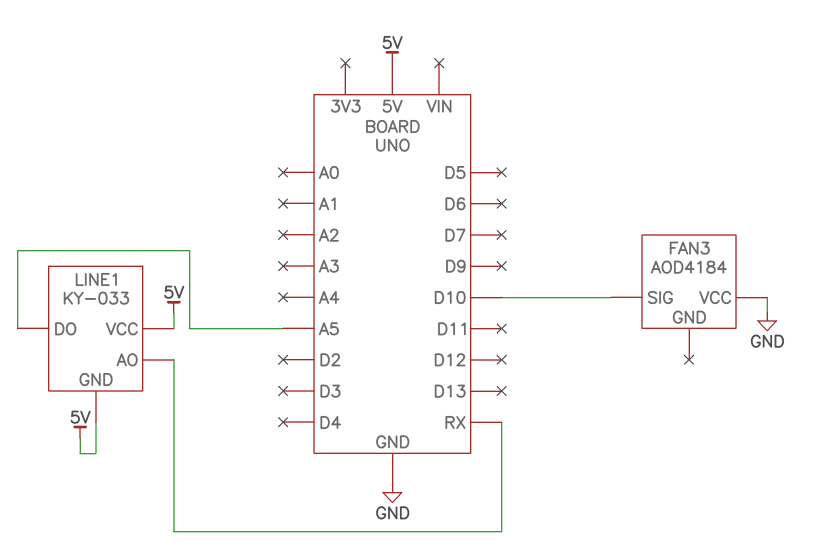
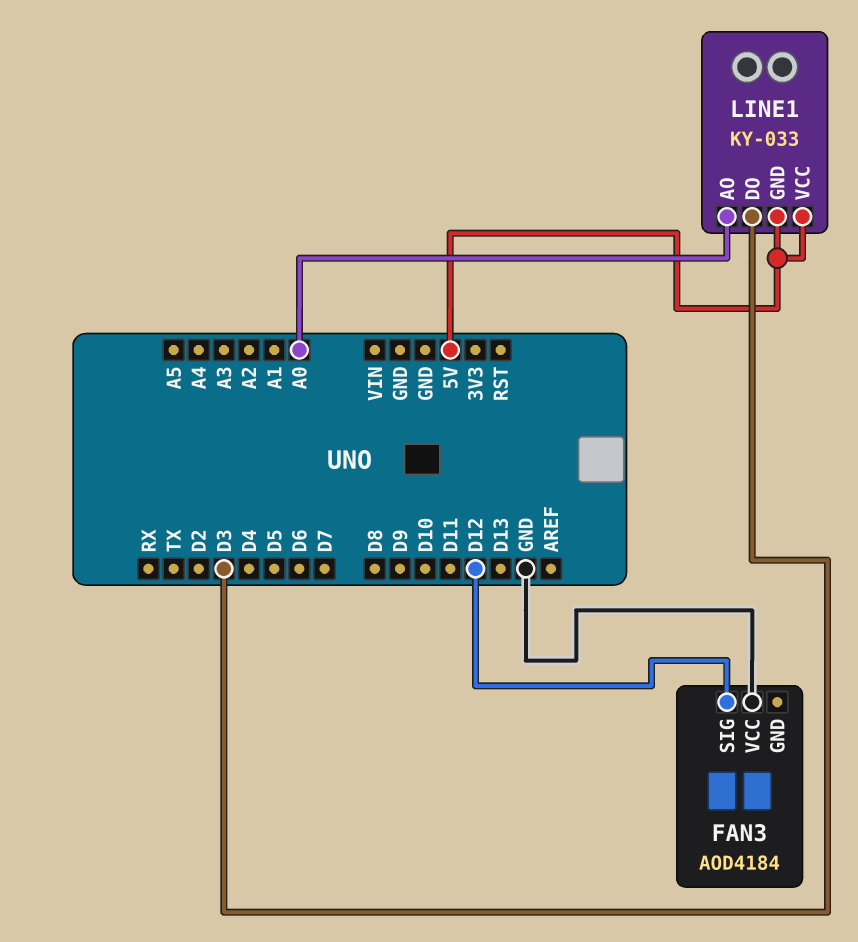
FAN3 pin SIG: D10 -> D12
LINE1 pin AO: RX -> A0
LINE1 pin DO: A5 -> D3

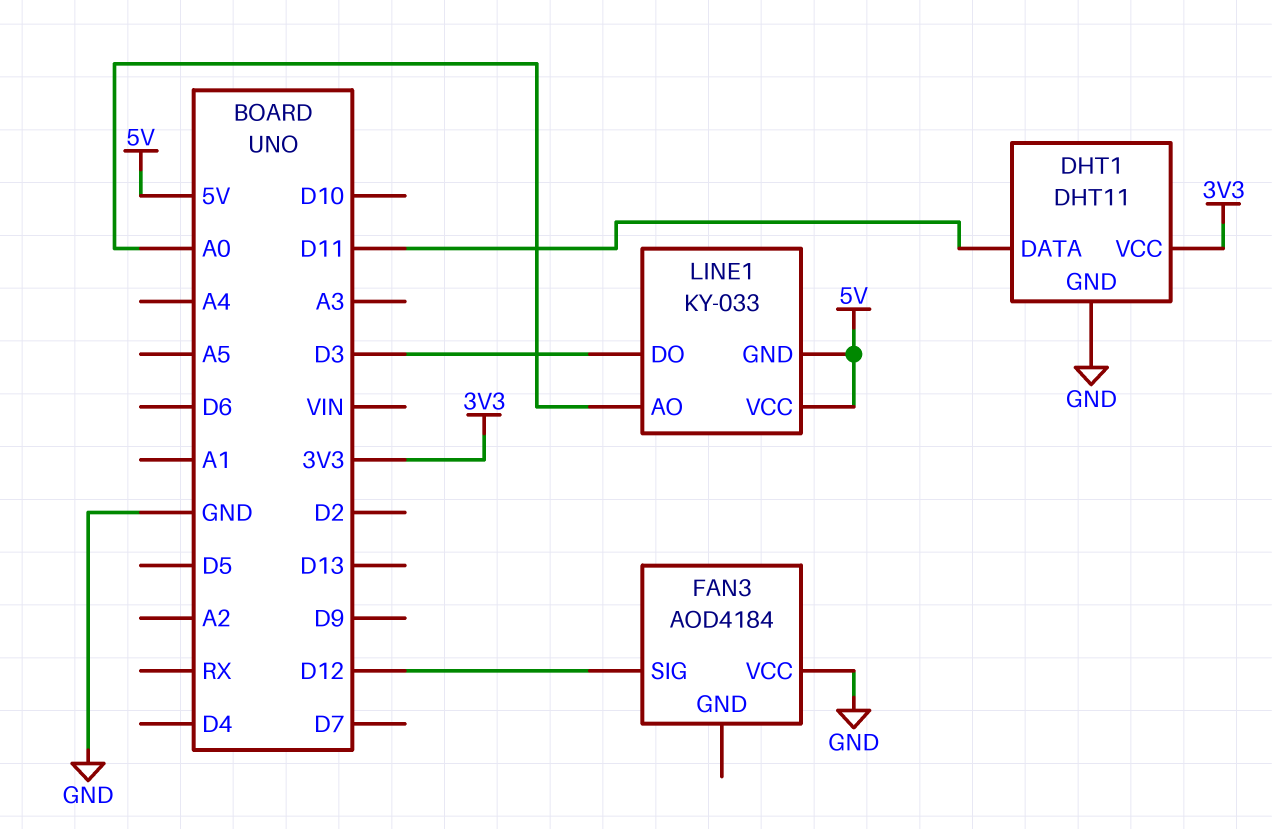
DHT1: none -> DHT11
DHT1 pin DATA: none -> D11
DHT1 pin GND: none -> GND
DHT1 pin VCC: none -> 3V3

